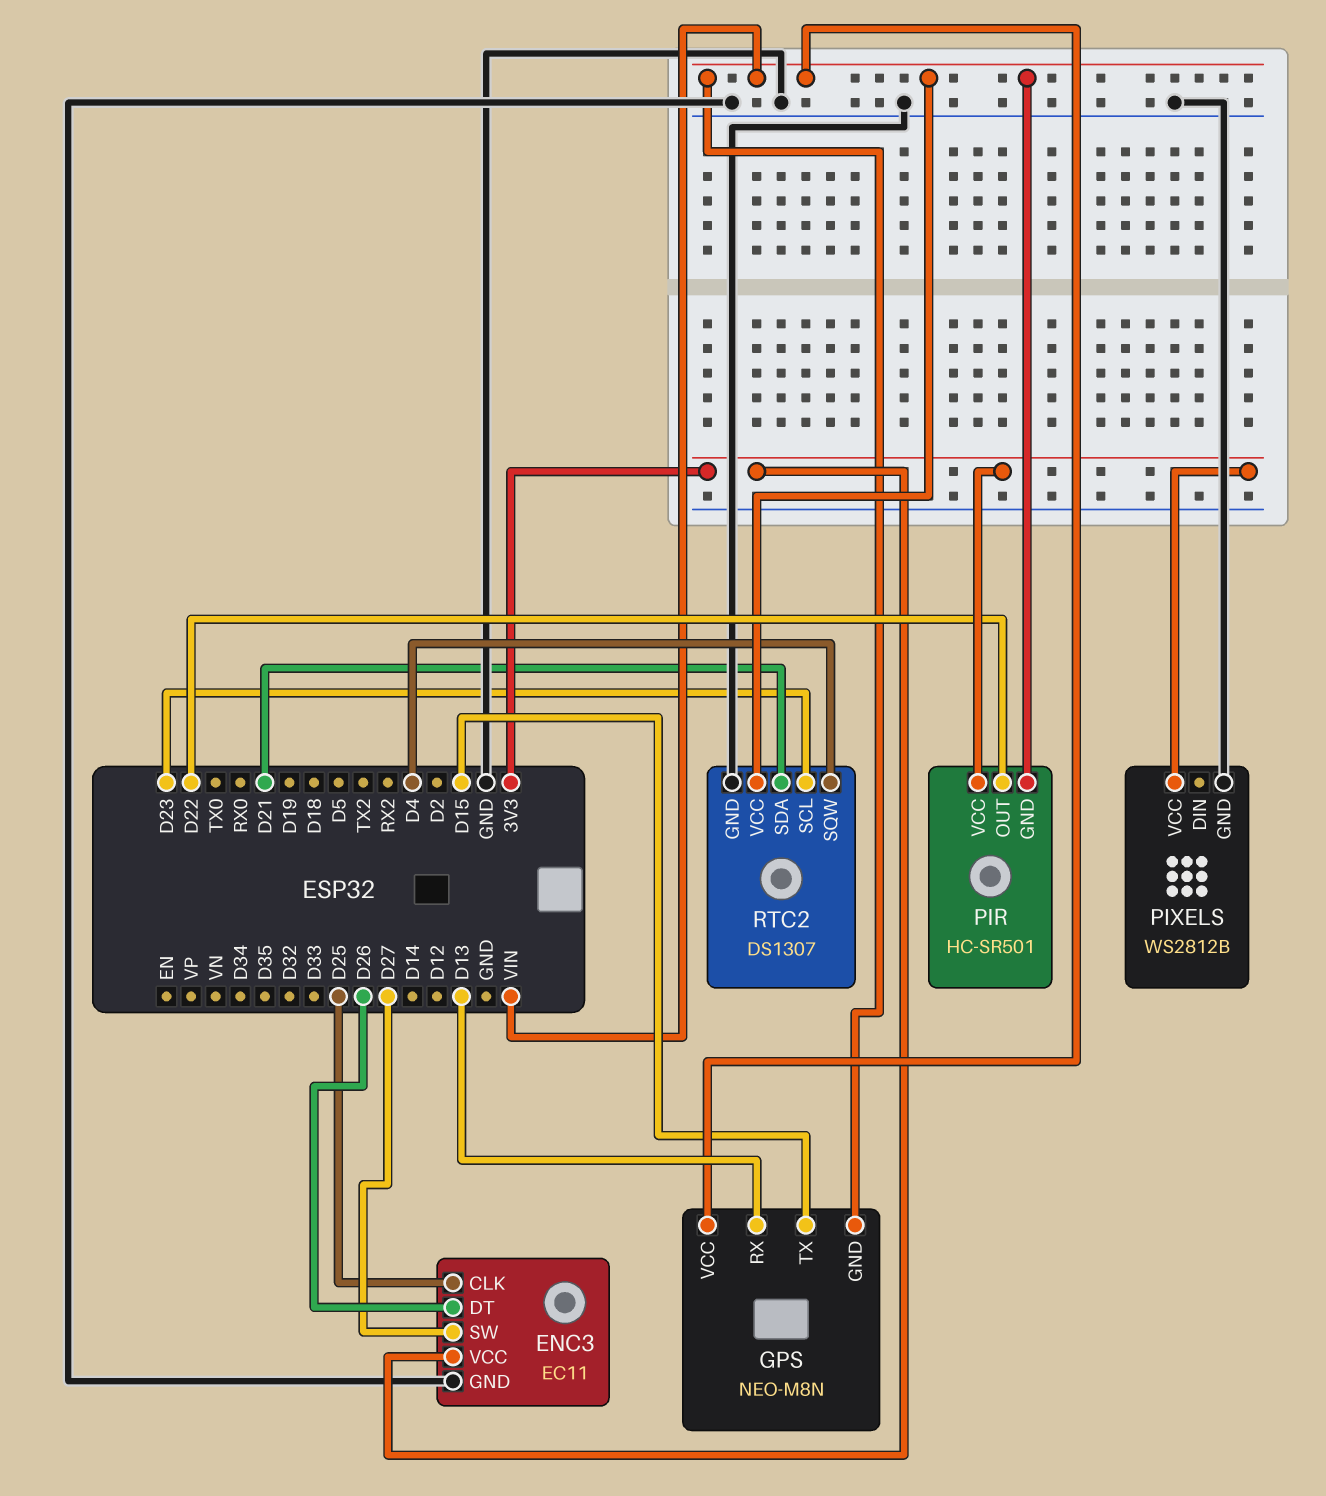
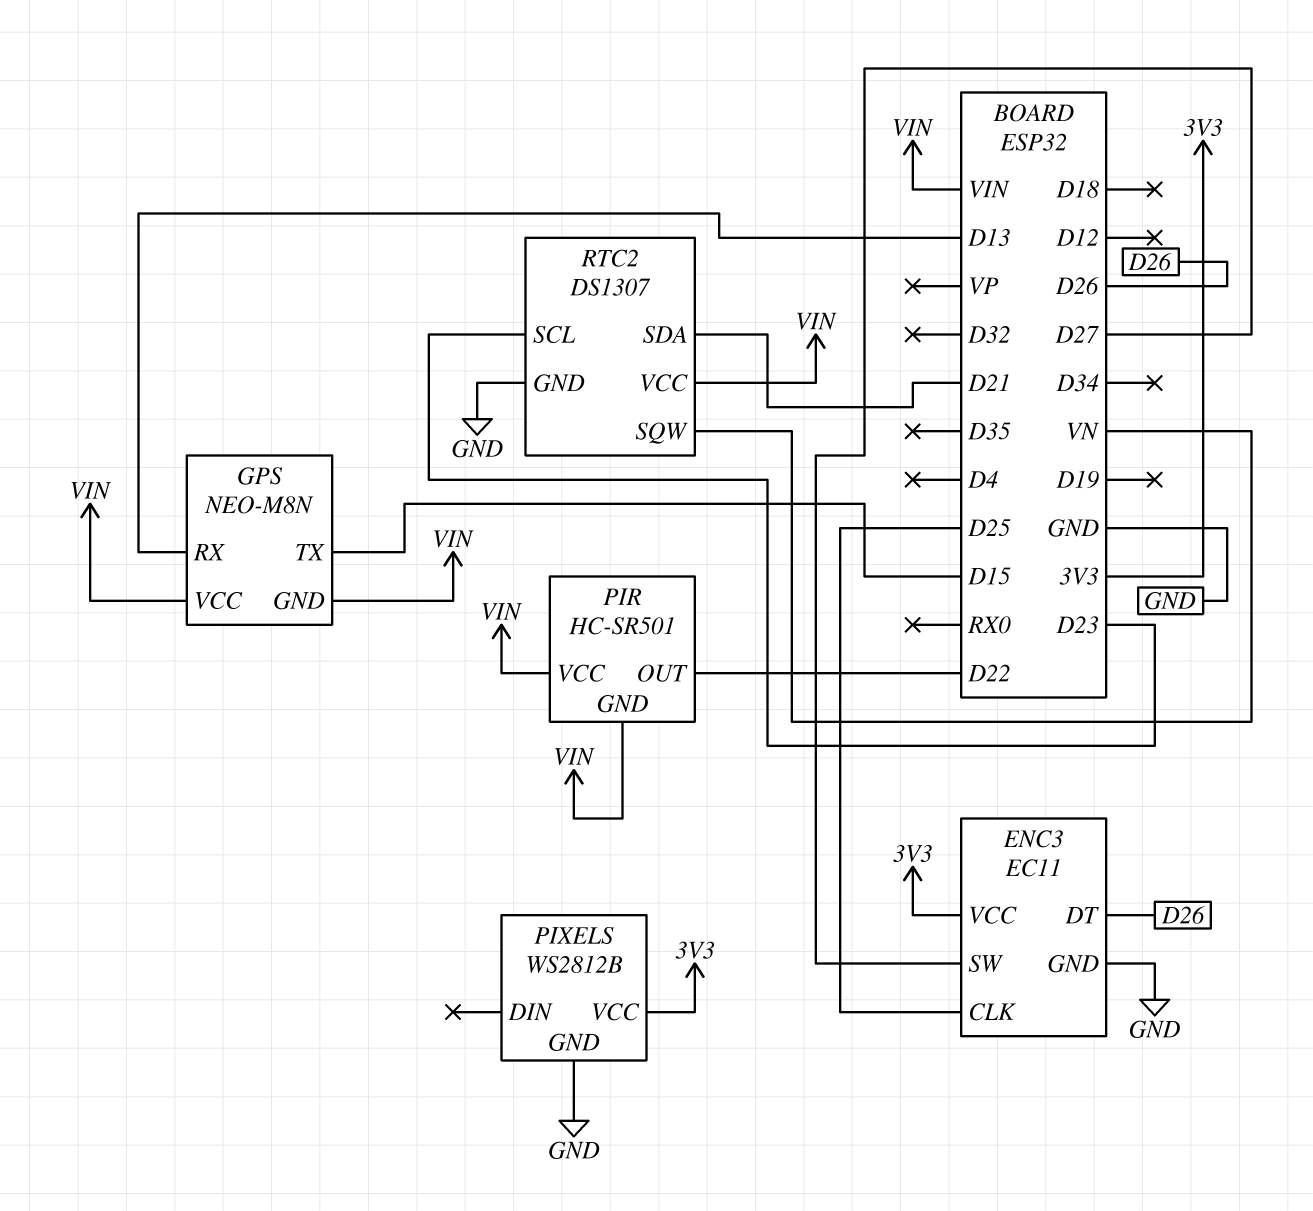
PIR pin VCC: 3V3 -> VIN
RTC2 pin SQW: D4 -> VN

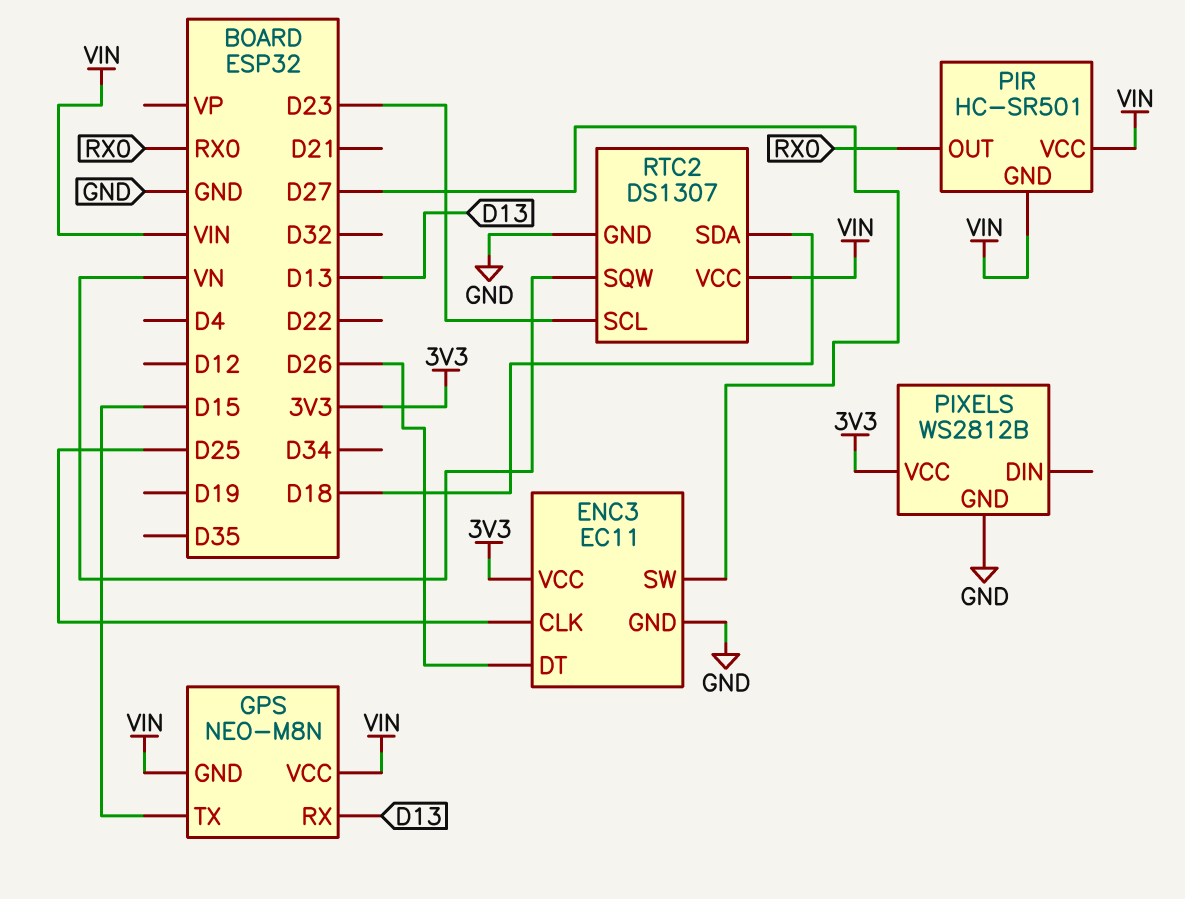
PIR pin OUT: D22 -> RX0
RTC2 pin SDA: D21 -> D18

